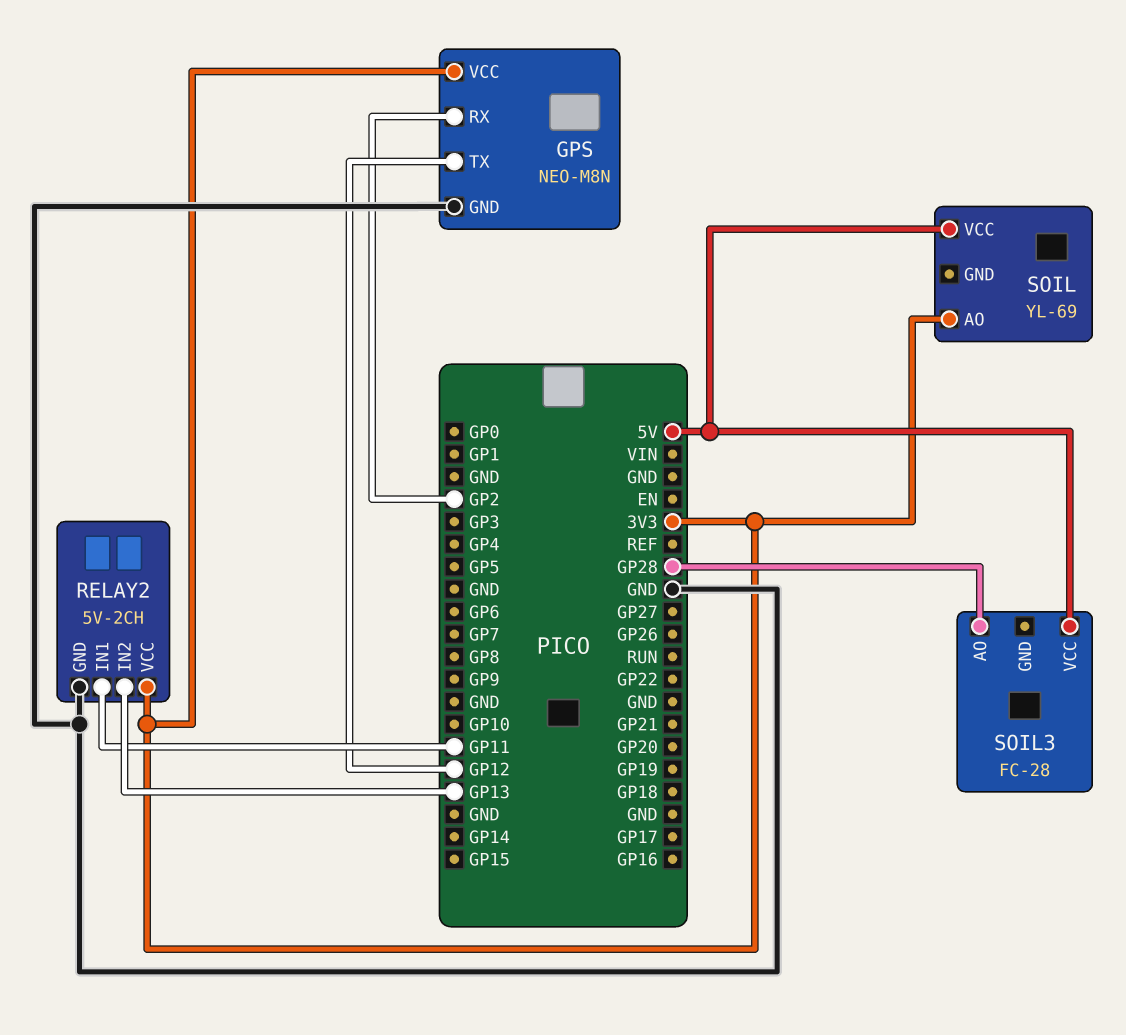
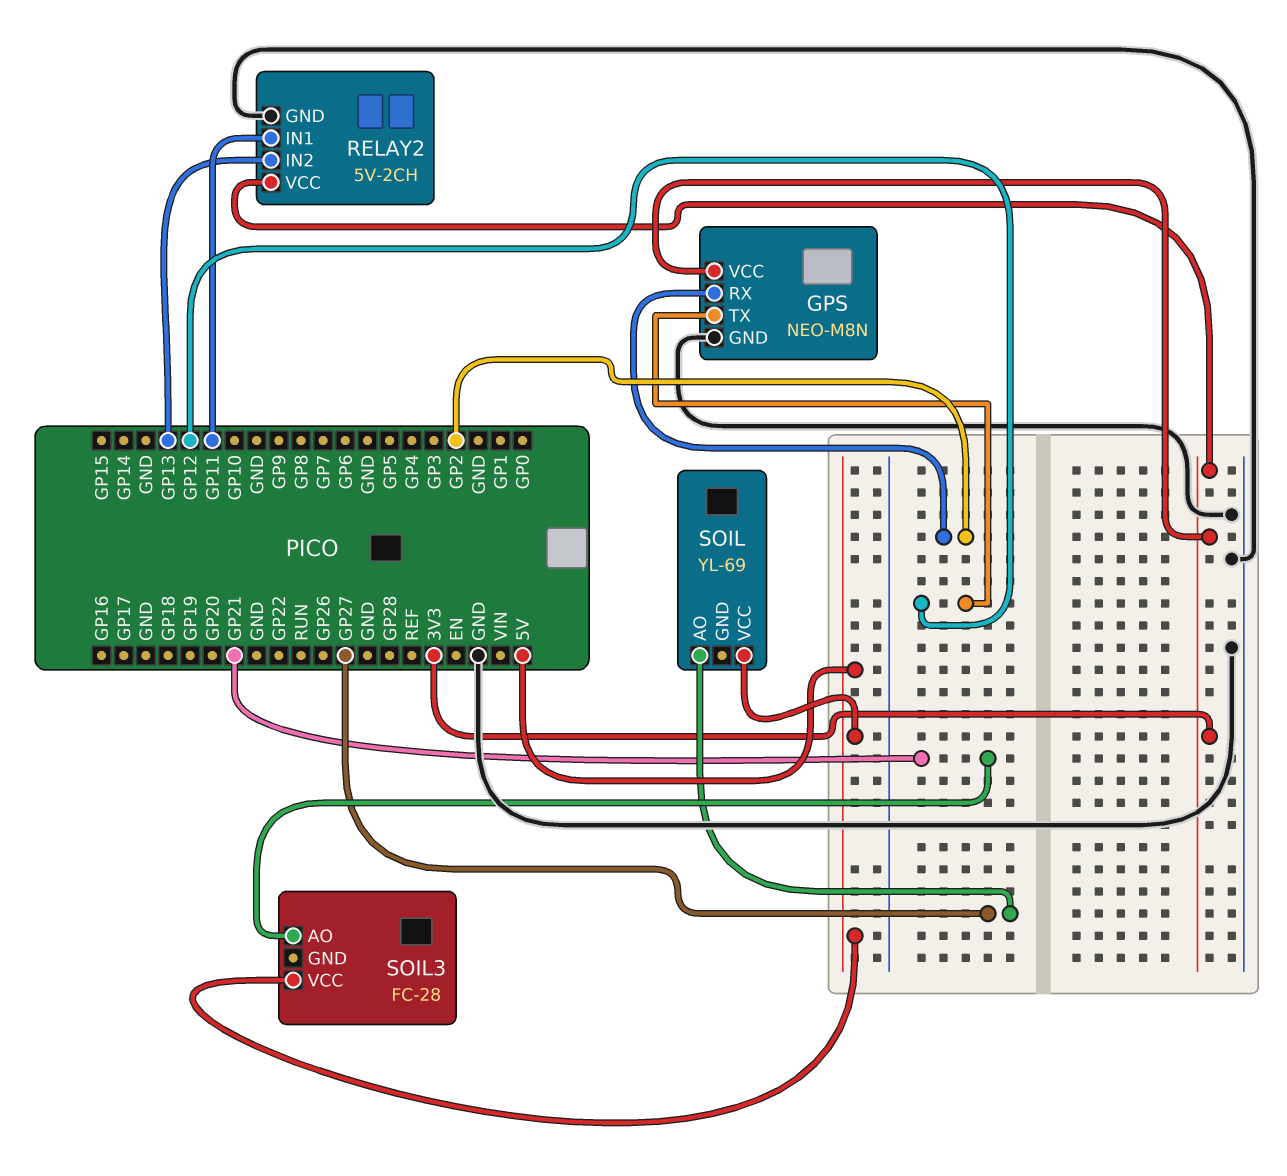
SOIL pin AO: 3V3 -> GP27
SOIL3 pin AO: GP28 -> GP21

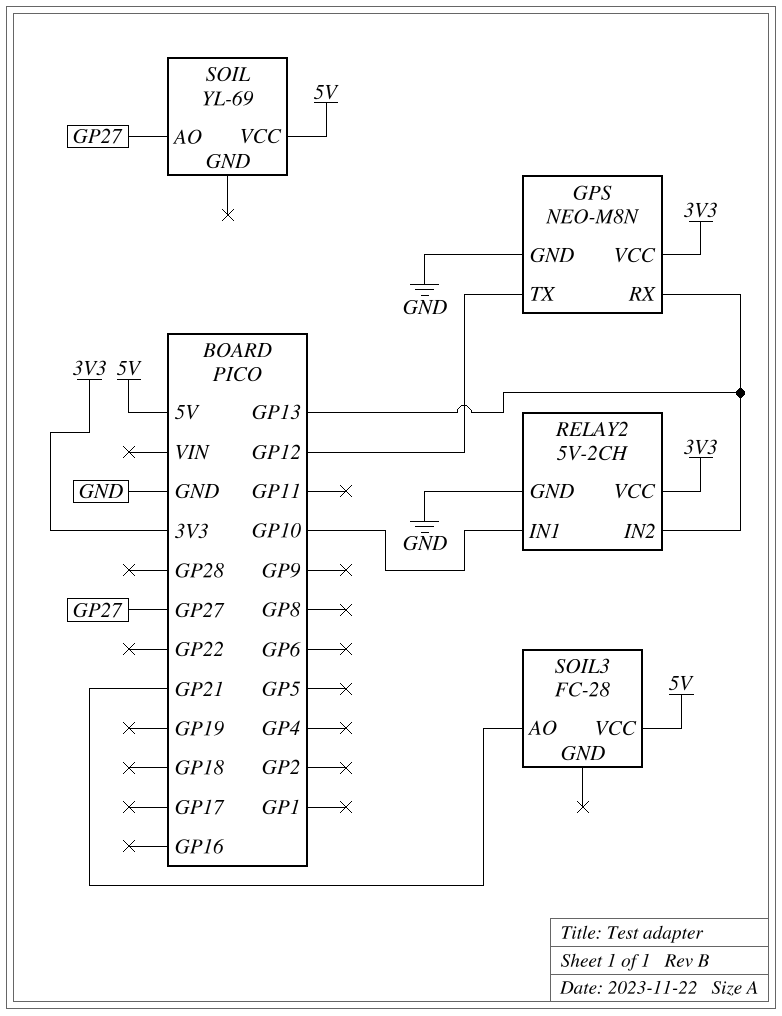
GPS pin RX: GP2 -> GP13
RELAY2 pin IN1: GP11 -> GP10

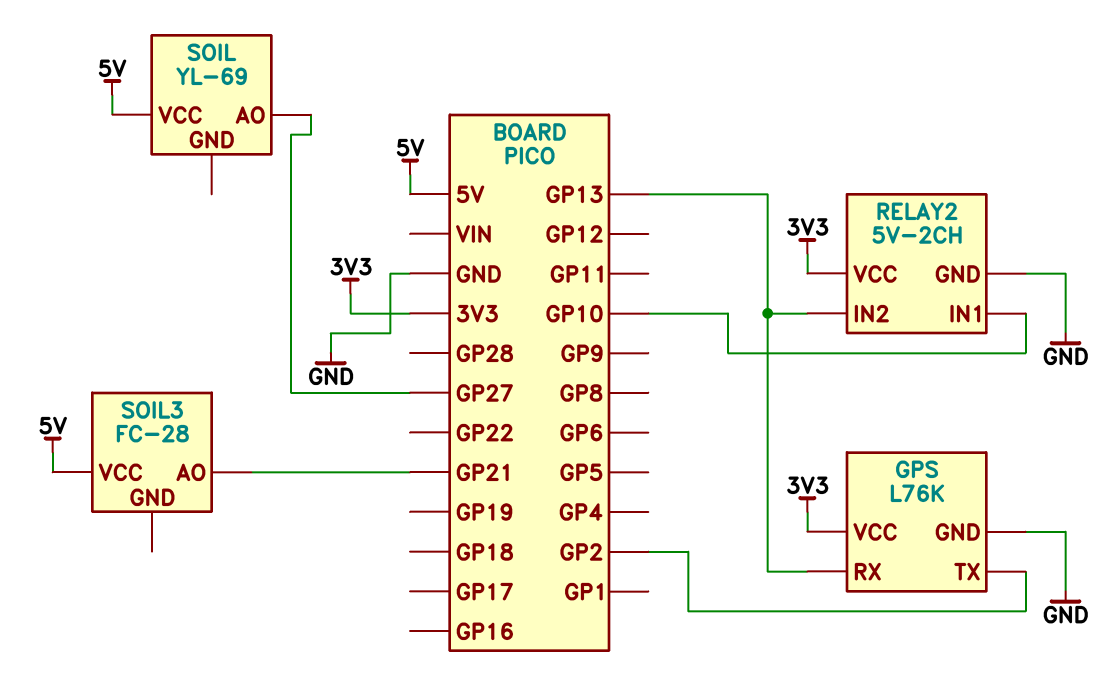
GPS: NEO-M8N -> L76K
GPS pin TX: GP12 -> GP2

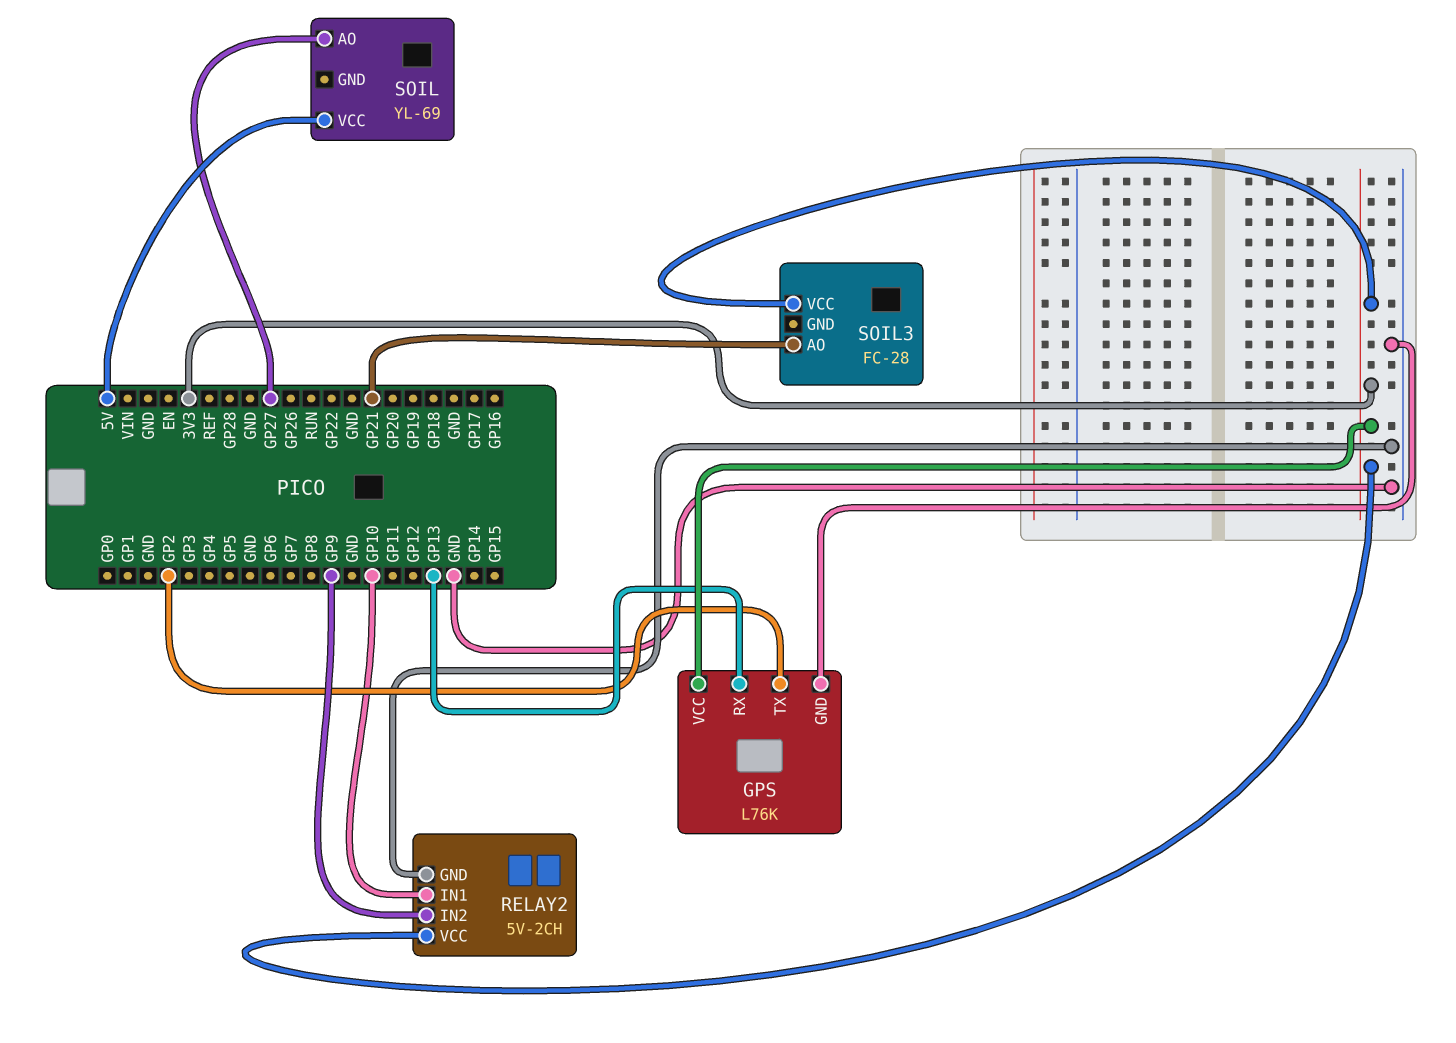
RELAY2 pin IN2: GP13 -> GP9
SOIL3 pin VCC: 5V -> 3V3

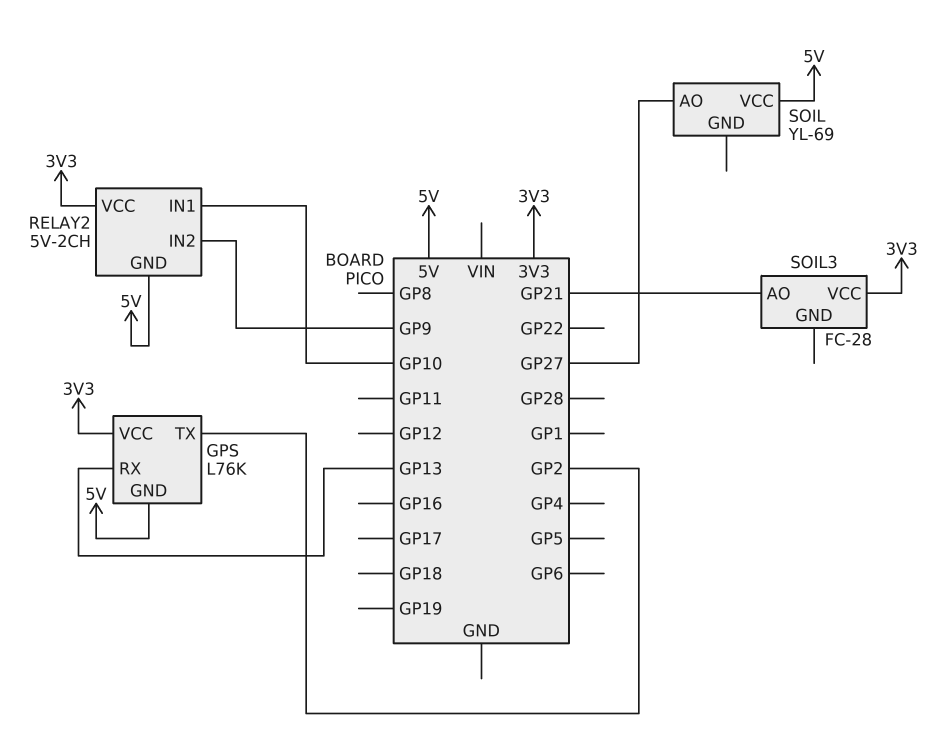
GPS pin GND: GND -> 5V
RELAY2 pin GND: GND -> 5V

